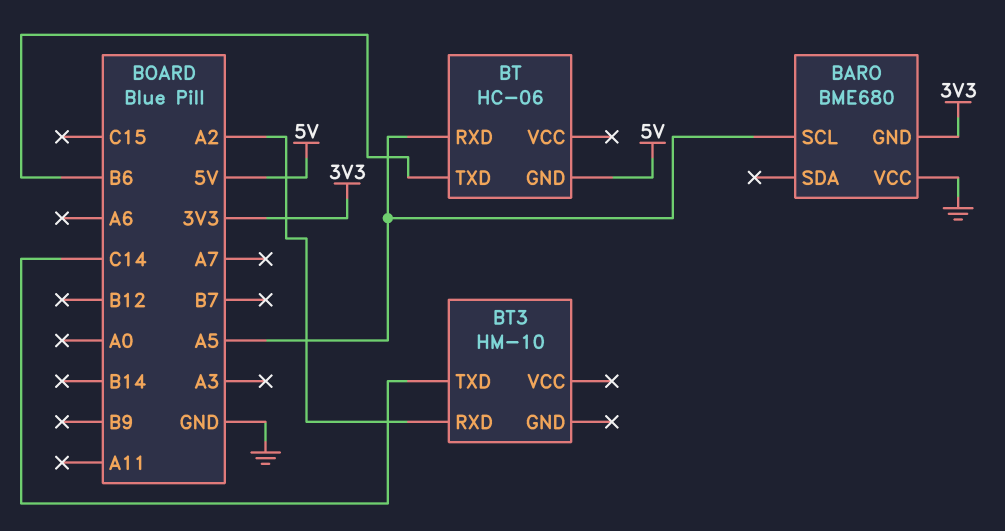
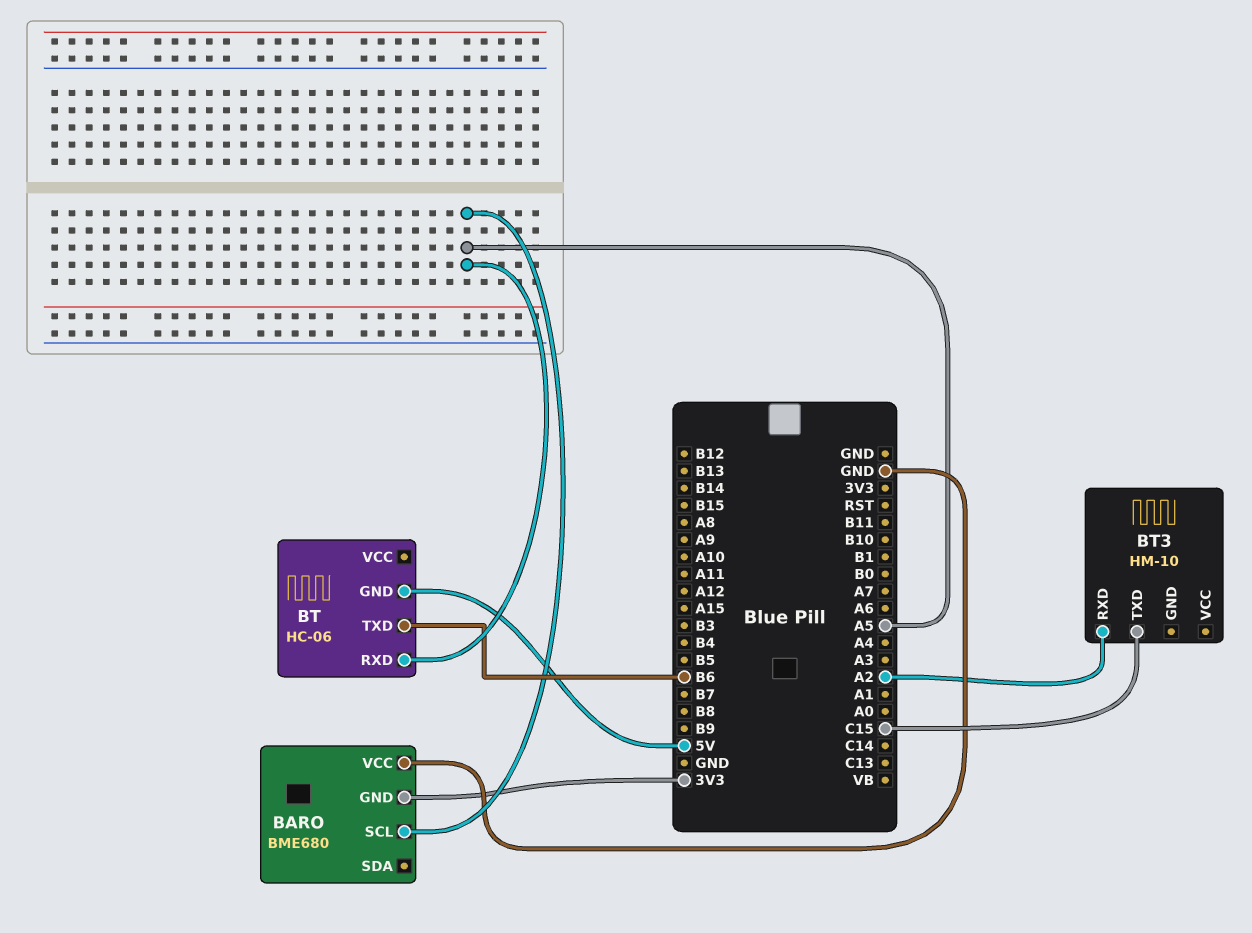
BT3 pin TXD: C14 -> C15

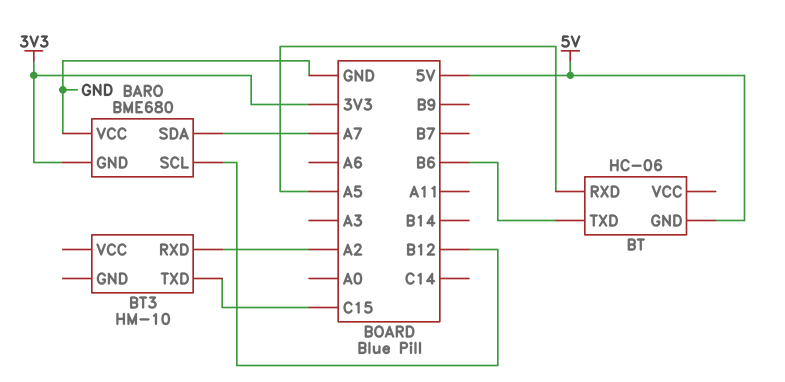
BARO pin SCL: A5 -> B12
BARO pin SDA: none -> A7

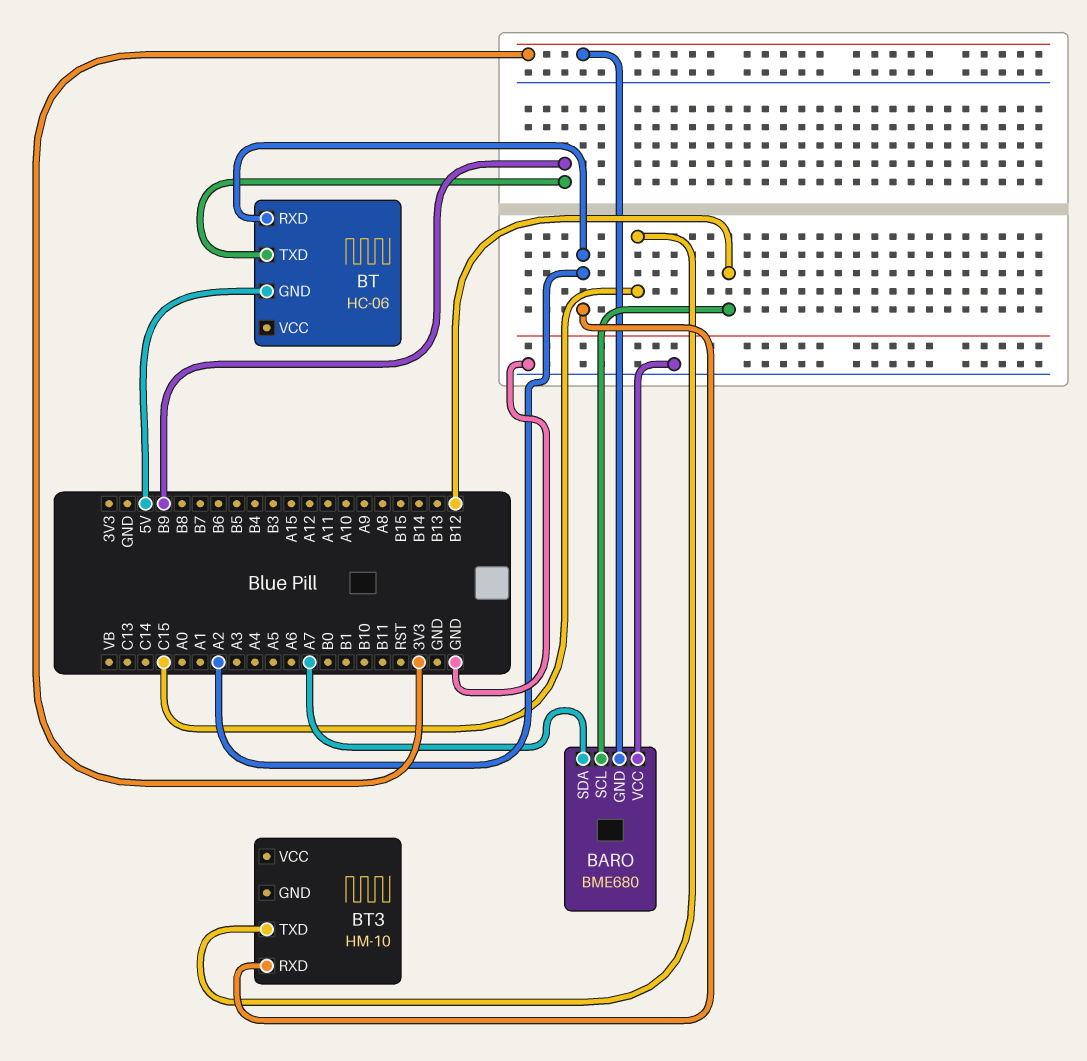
BT pin RXD: A5 -> A2
BT pin TXD: B6 -> B9

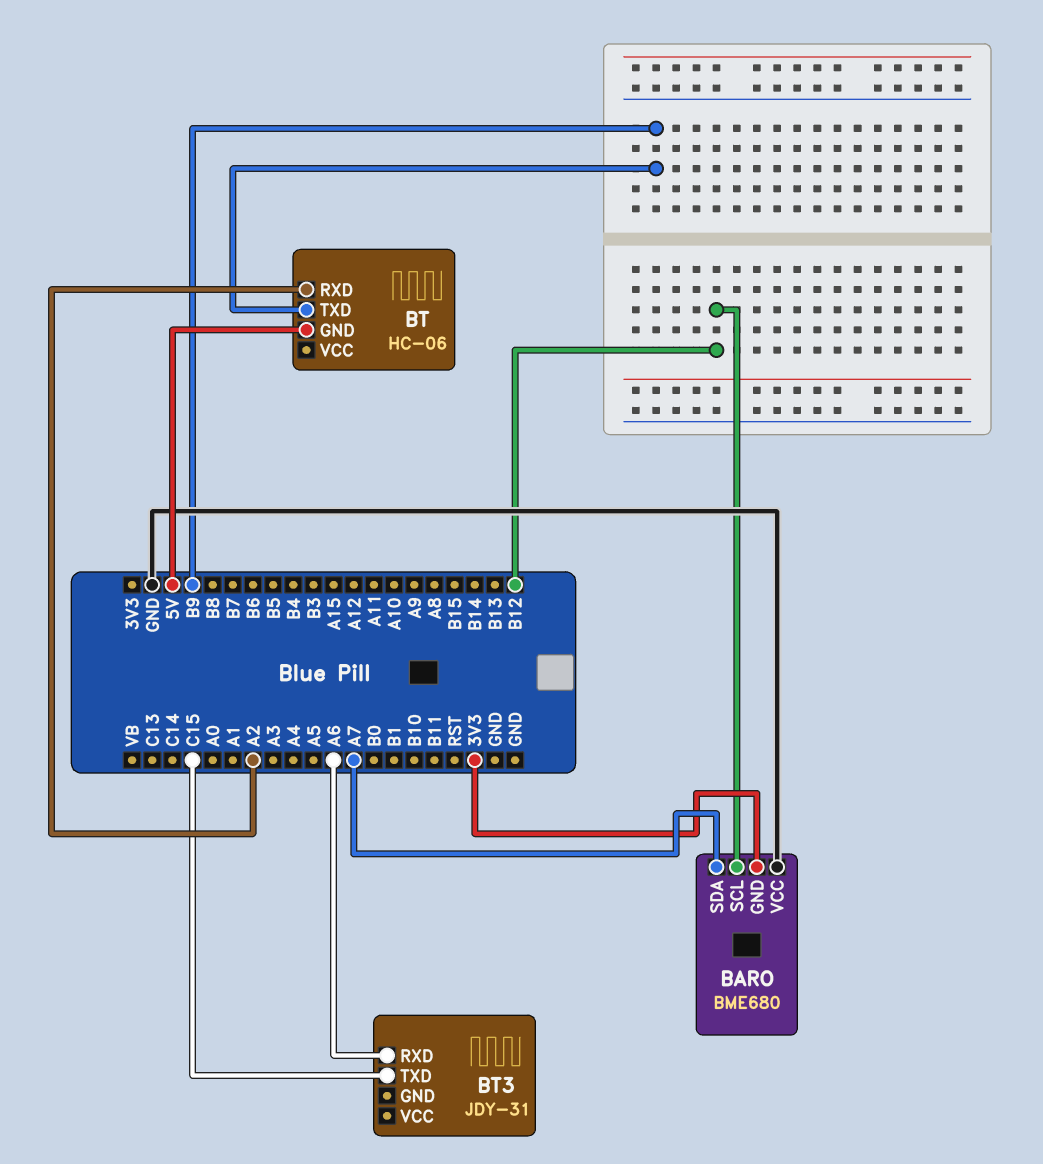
BT3: HM-10 -> JDY-31
BT3 pin RXD: A2 -> A6

